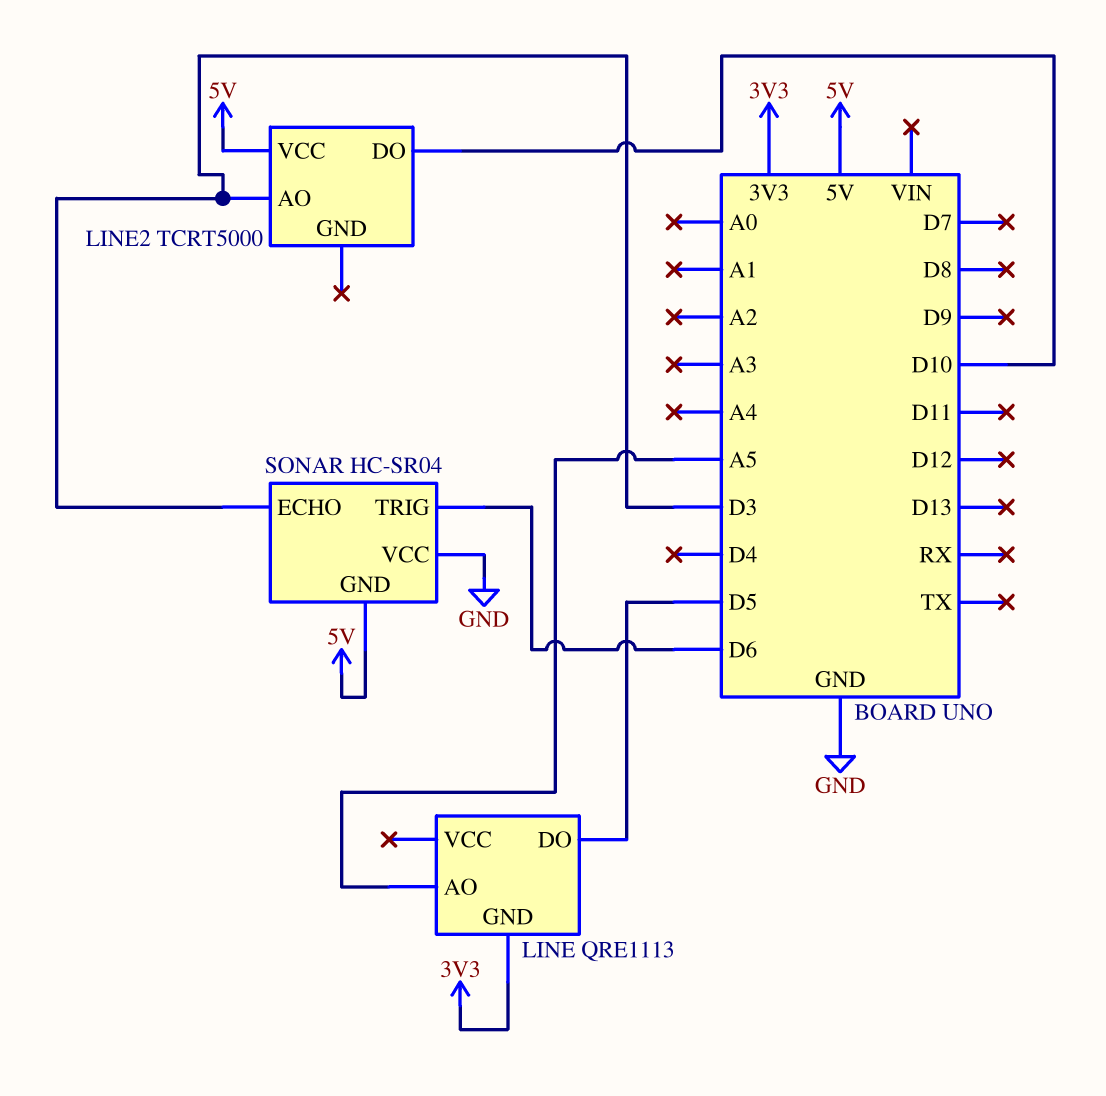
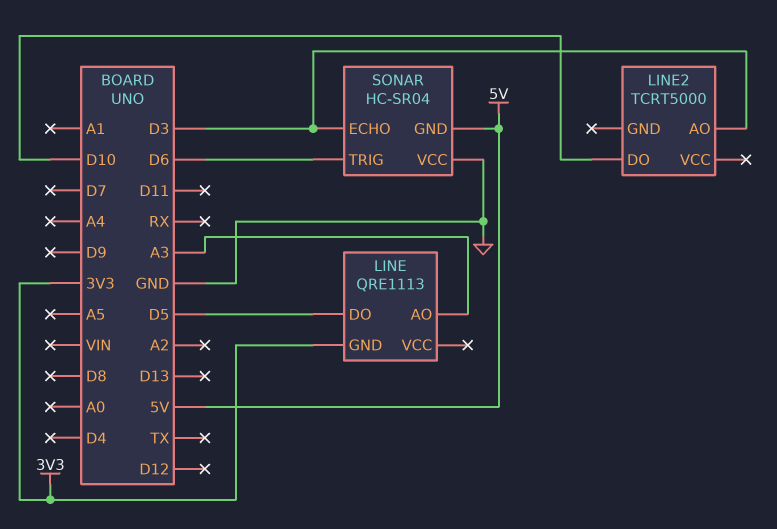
LINE pin AO: A5 -> A3
LINE2 pin VCC: 5V -> none

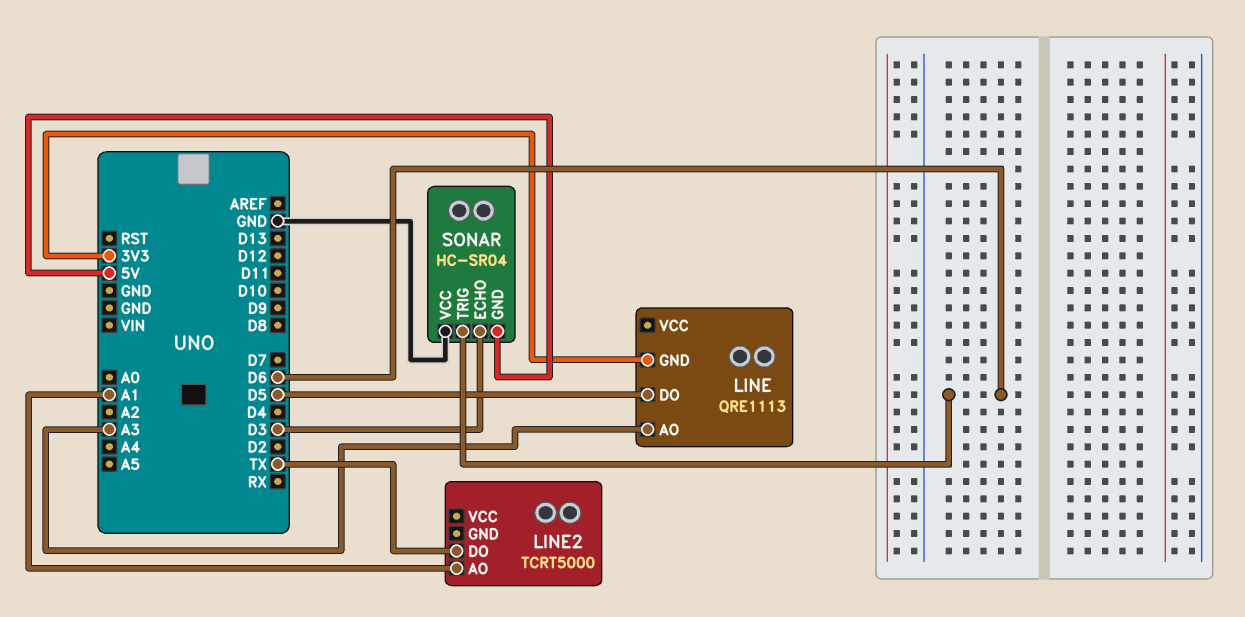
LINE2 pin AO: D3 -> A1
LINE2 pin DO: D10 -> TX

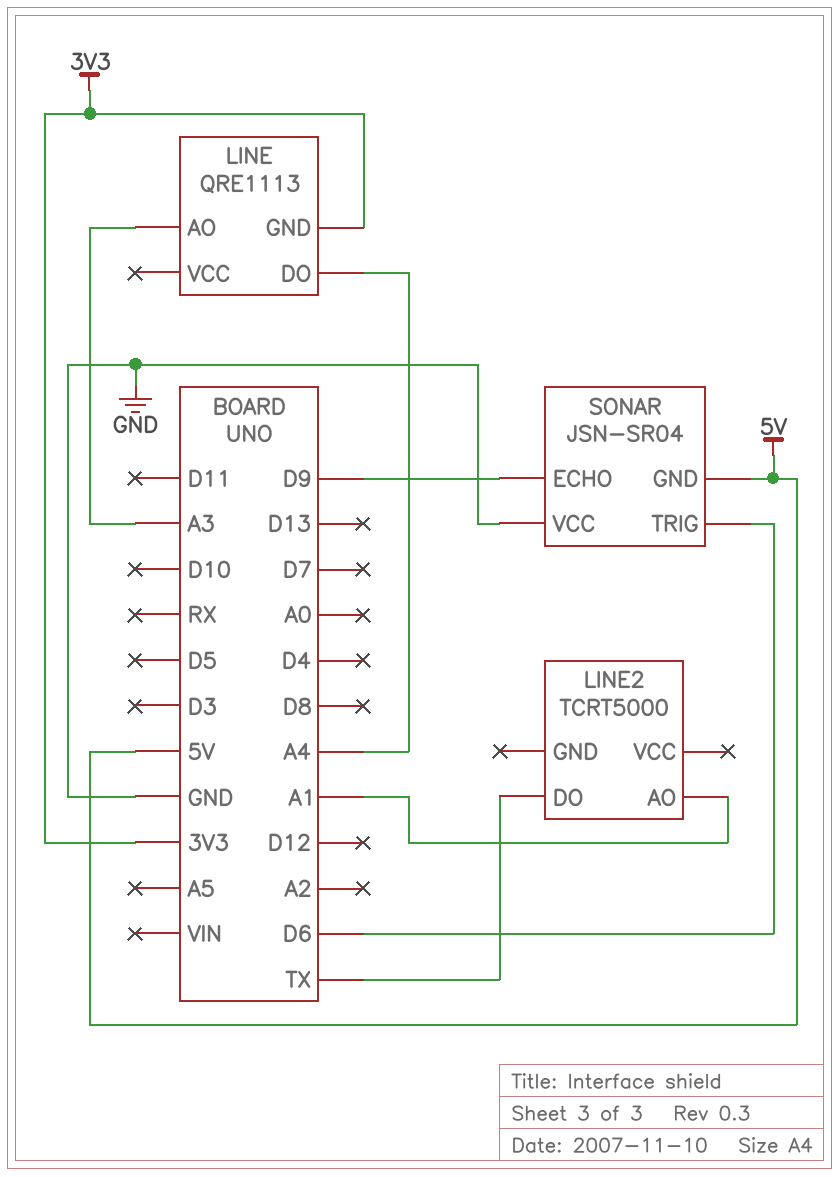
LINE pin DO: D5 -> A4
SONAR: HC-SR04 -> JSN-SR04
SONAR pin ECHO: D3 -> D9

